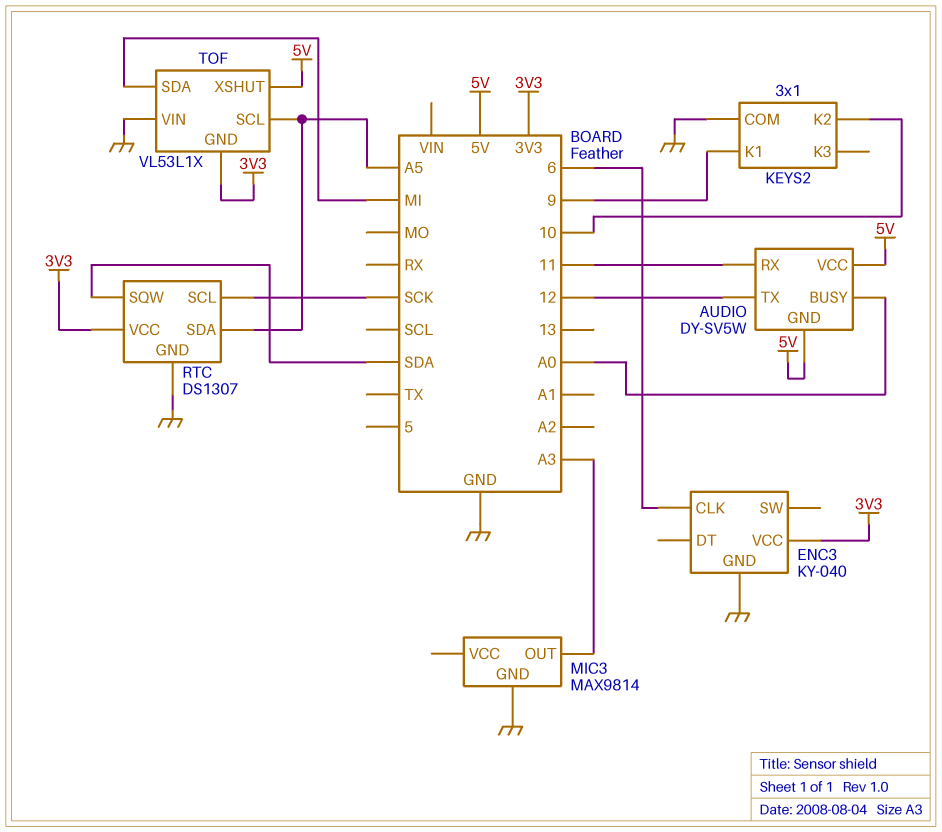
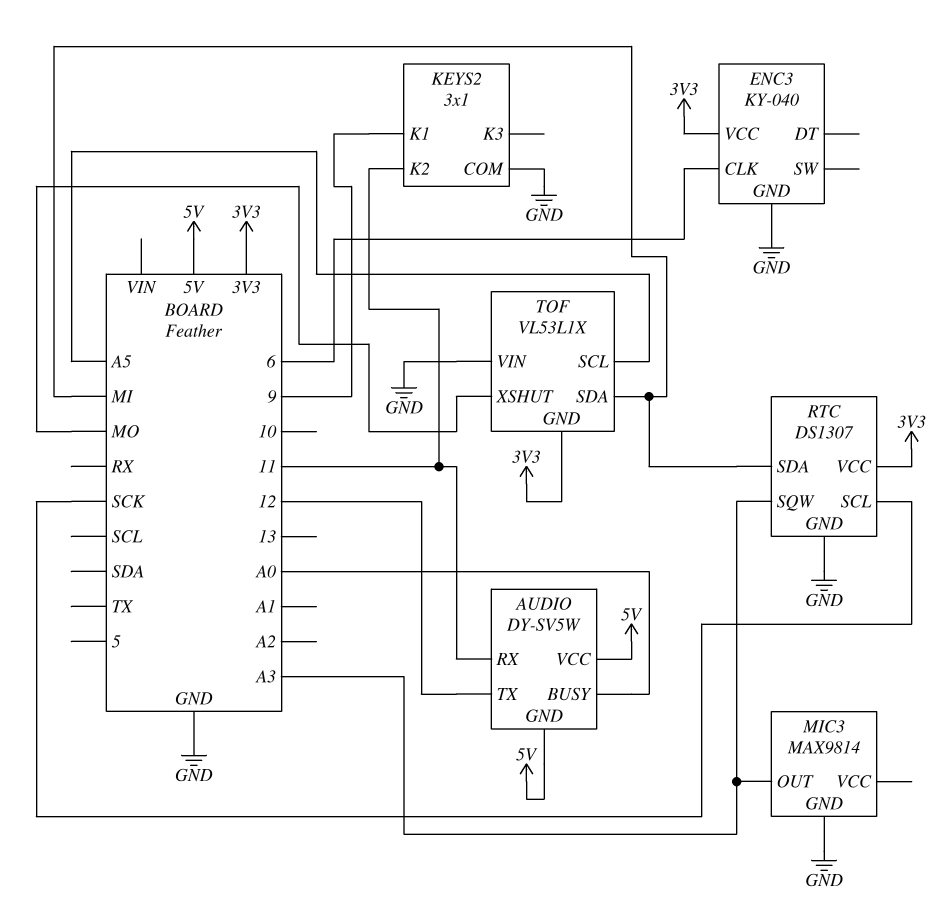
KEYS2 pin K2: 10 -> 11
RTC pin SDA: A5 -> MI
RTC pin SQW: SDA -> A3
TOF pin XSHUT: 5V -> MO

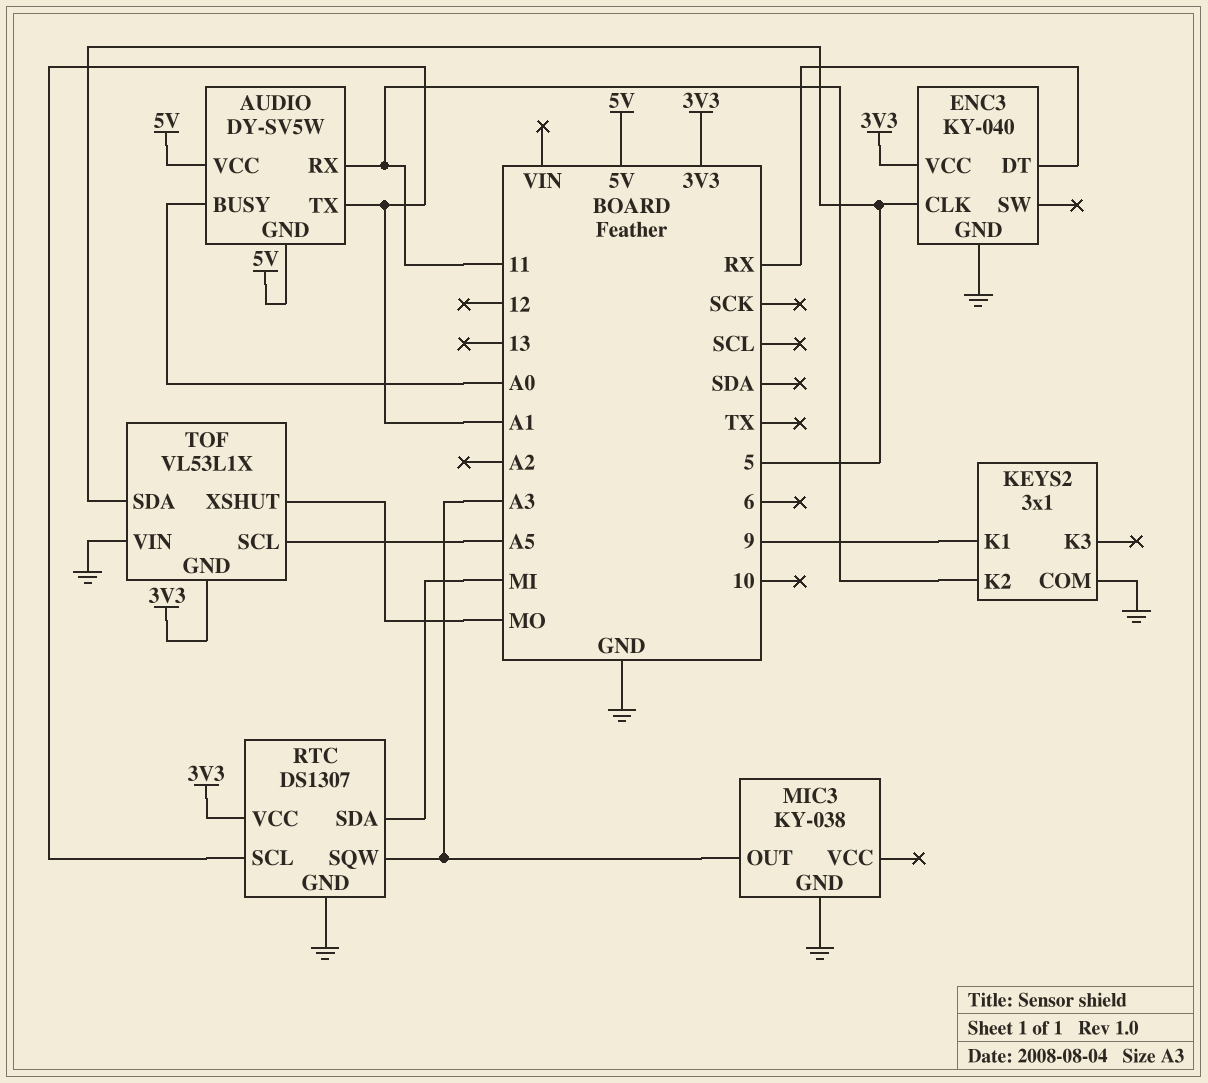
AUDIO pin TX: 12 -> A1
ENC3 pin CLK: 6 -> 5
ENC3 pin DT: none -> RX
MIC3: MAX9814 -> KY-038
RTC pin SCL: SCK -> A1
TOF pin SDA: MI -> 5

